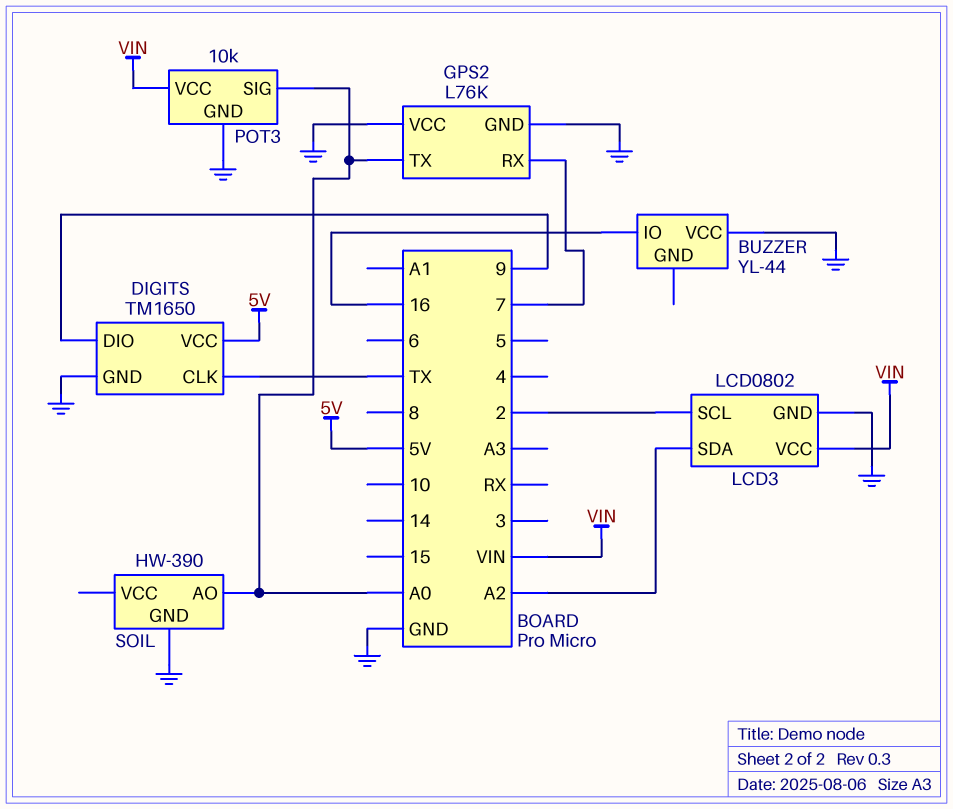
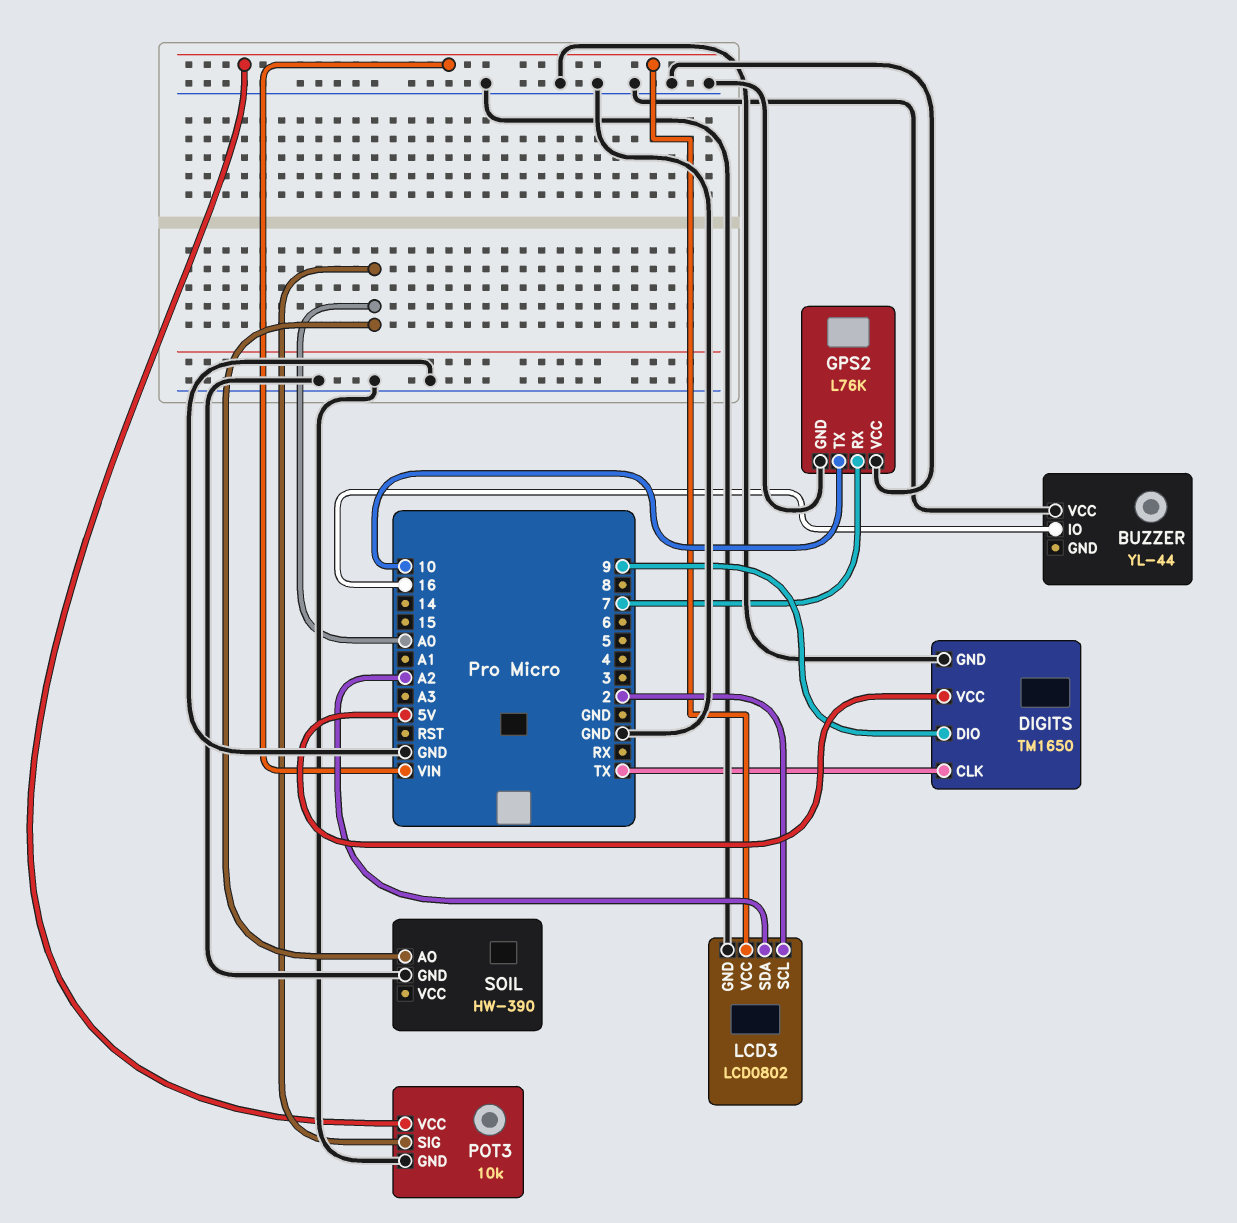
GPS2 pin TX: A0 -> 10

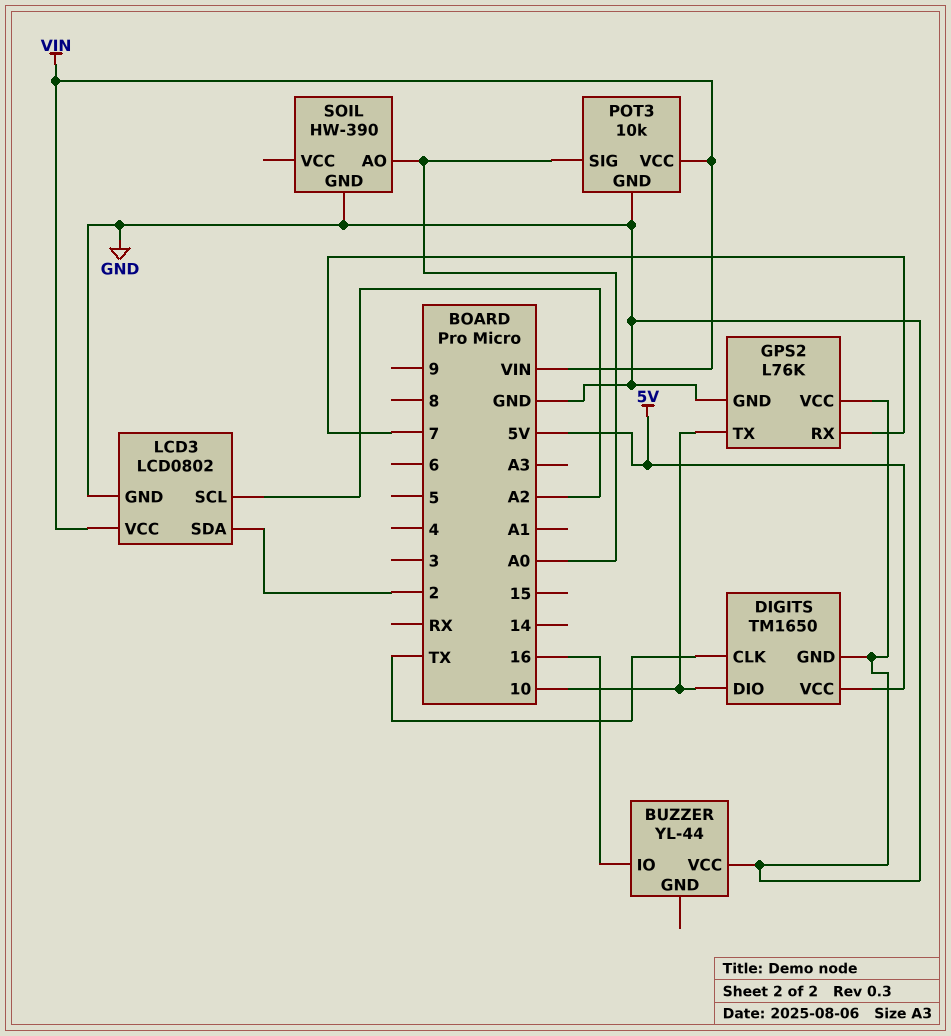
DIGITS pin DIO: 9 -> 10
LCD3 pin SCL: 2 -> A2
LCD3 pin SDA: A2 -> 2

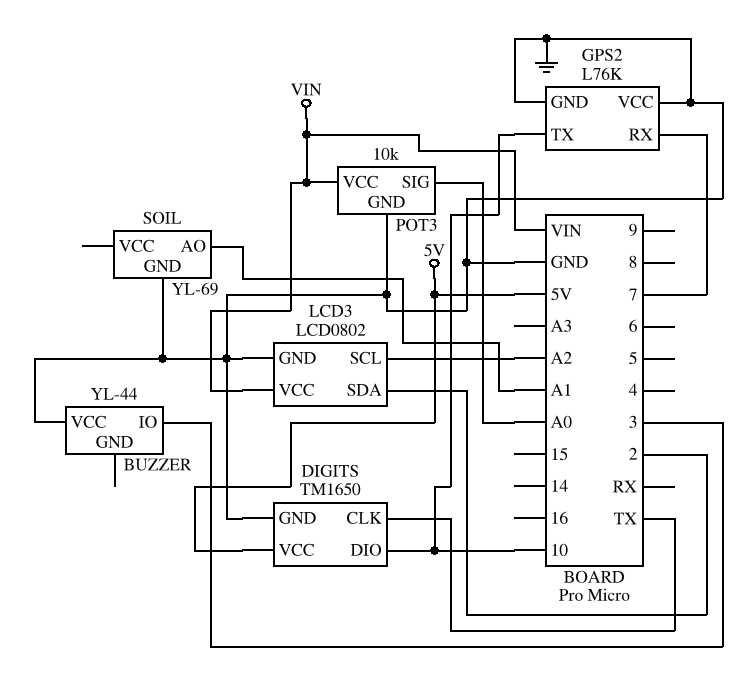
BUZZER pin IO: 16 -> 3
SOIL: HW-390 -> YL-69
SOIL pin AO: A0 -> A1

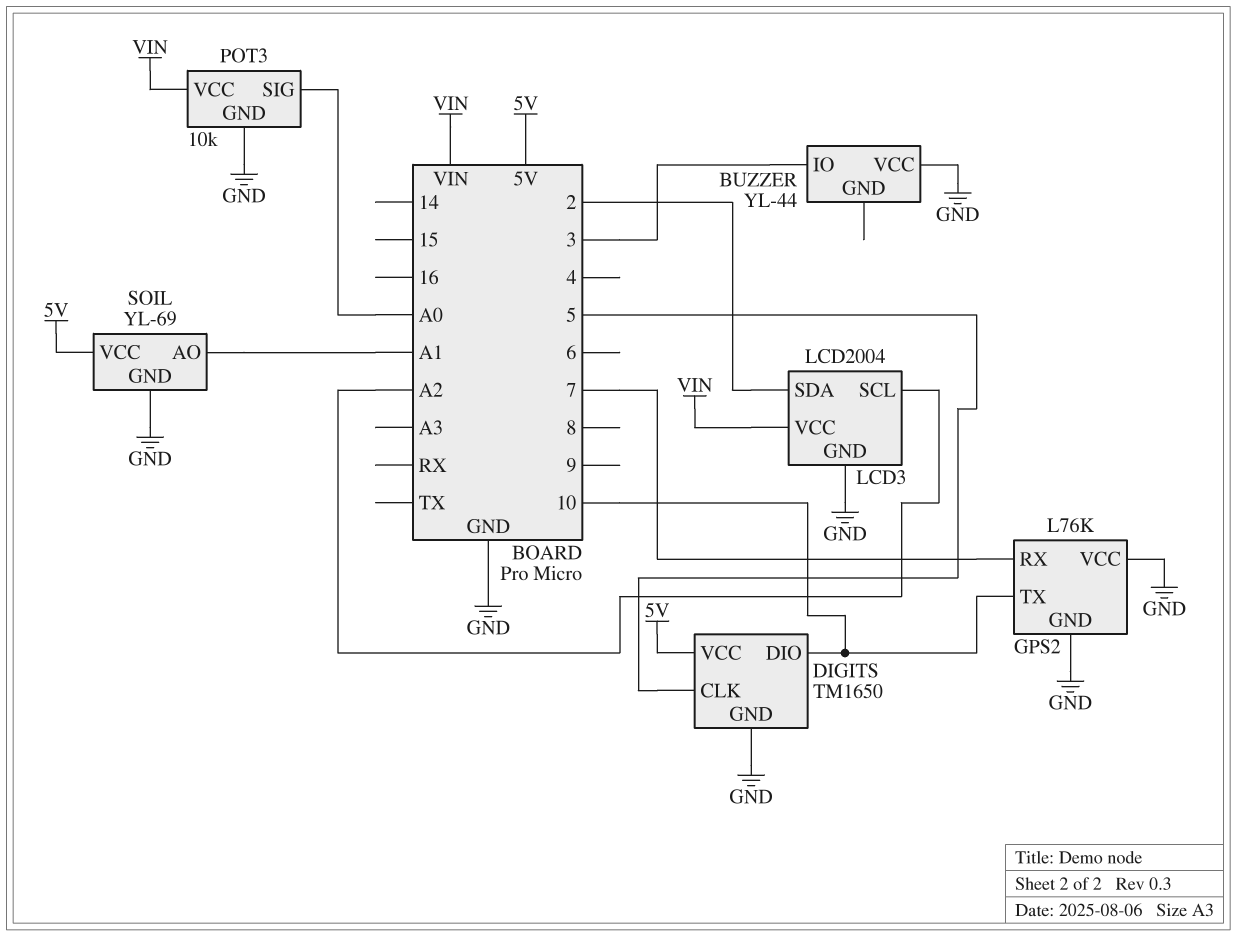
DIGITS pin CLK: TX -> 5
LCD3: LCD0802 -> LCD2004
SOIL pin VCC: none -> 5V

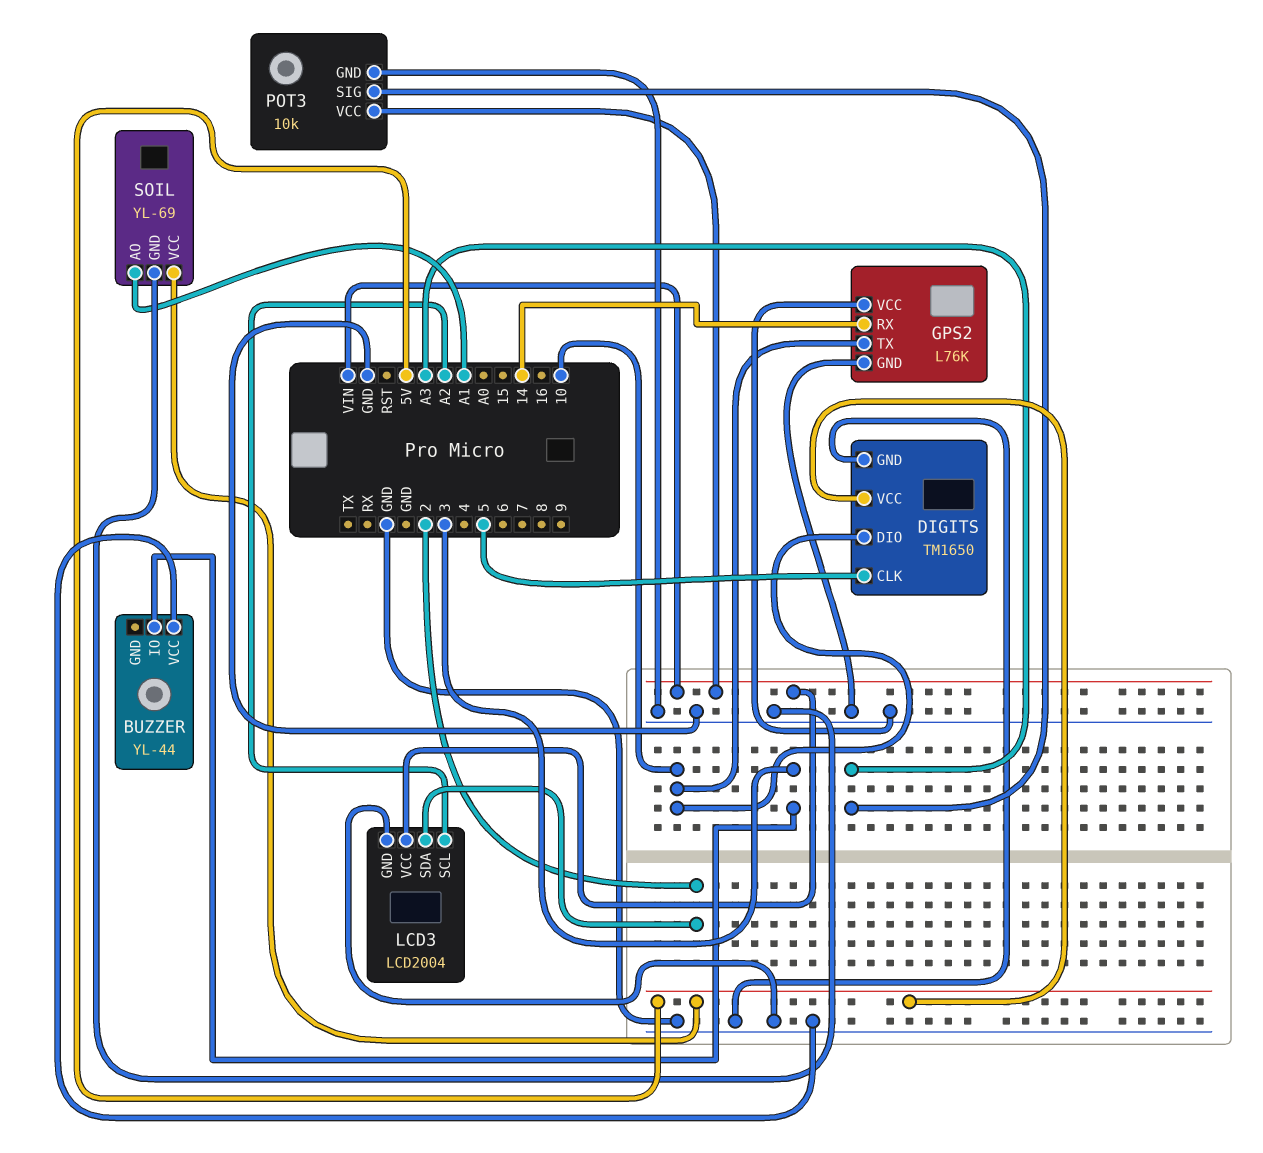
GPS2 pin RX: 7 -> 14
POT3 pin SIG: A0 -> A3

